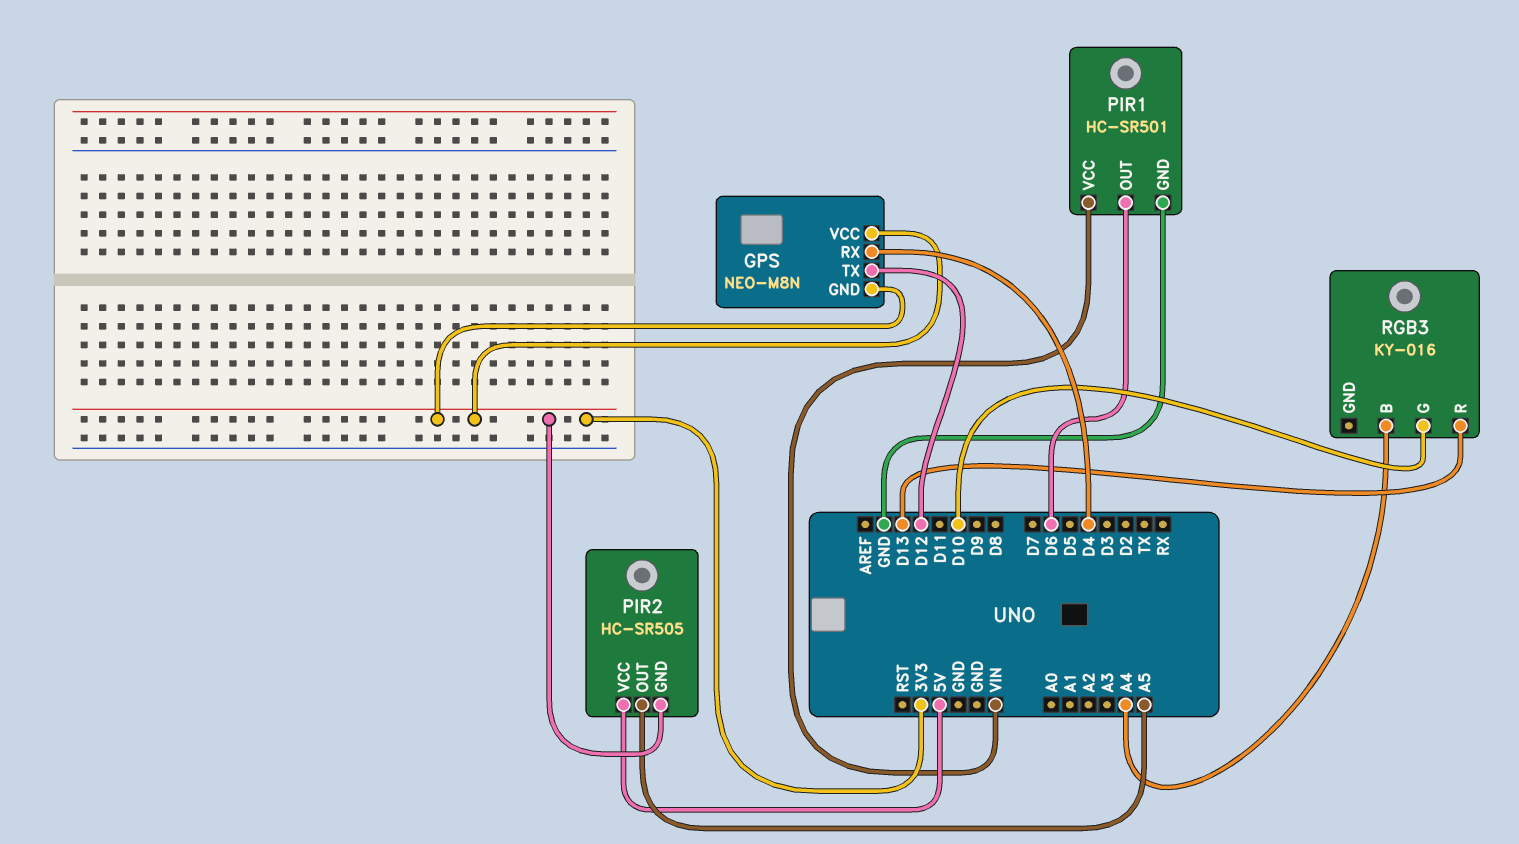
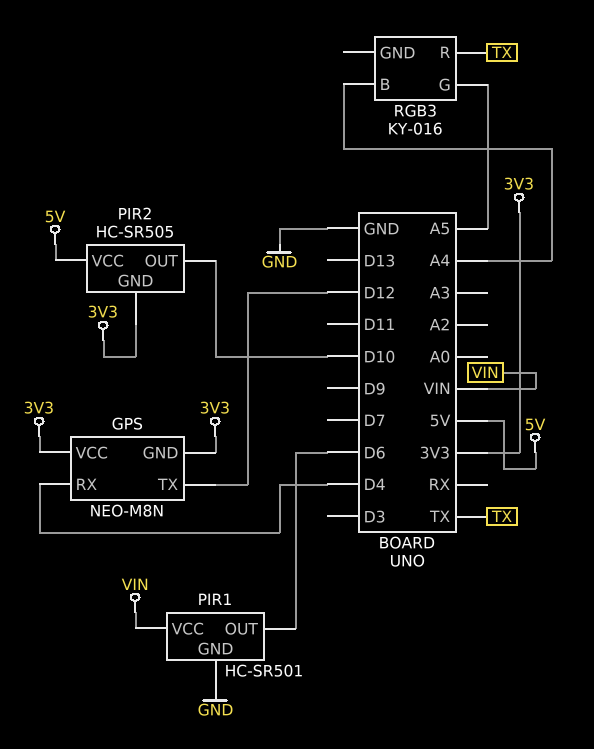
PIR2 pin OUT: A5 -> D10
RGB3 pin G: D10 -> A5
RGB3 pin R: D13 -> TX

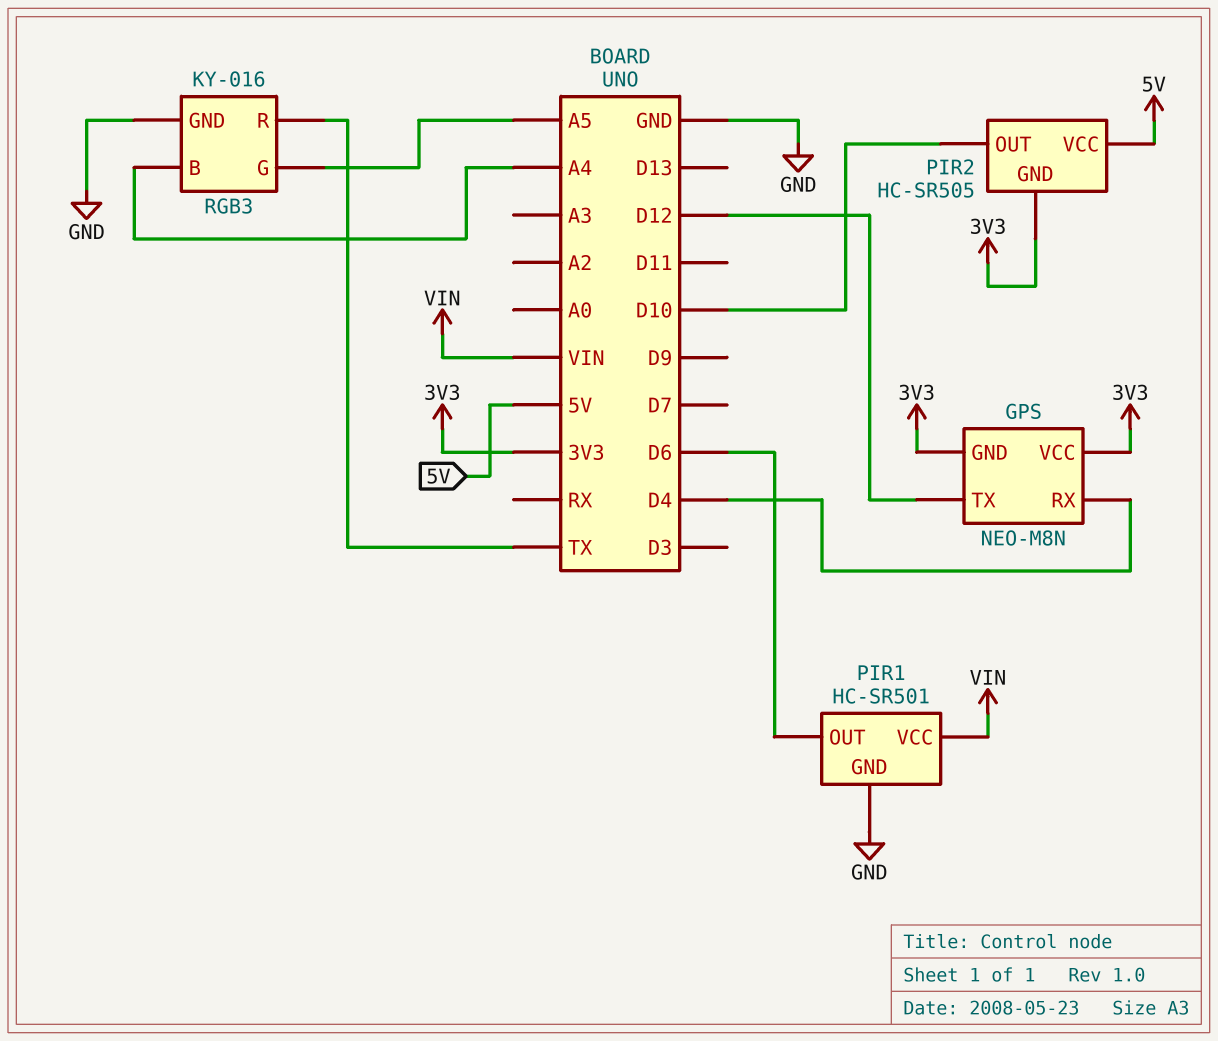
RGB3 pin GND: none -> GND

